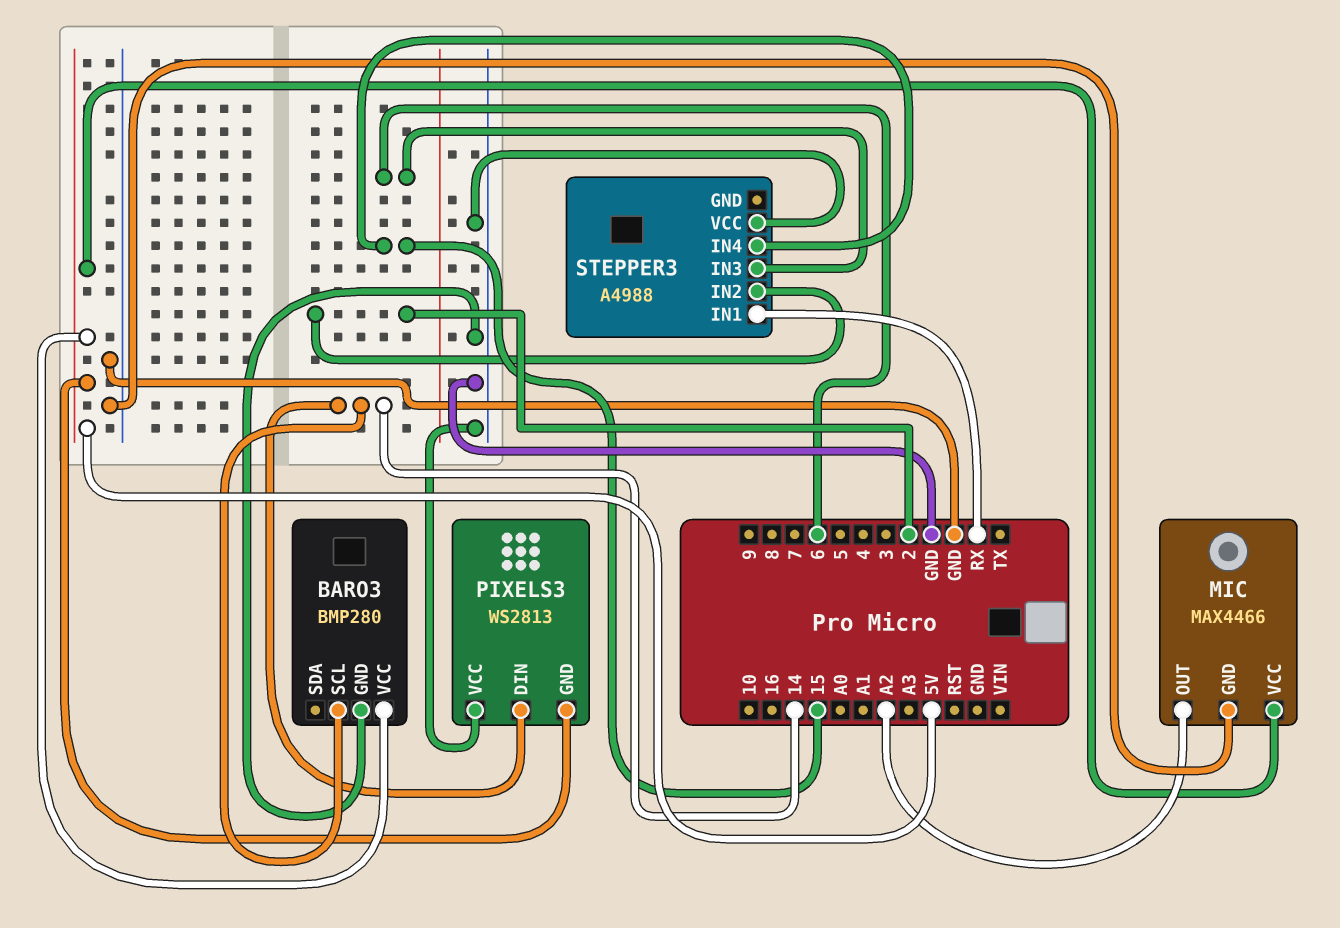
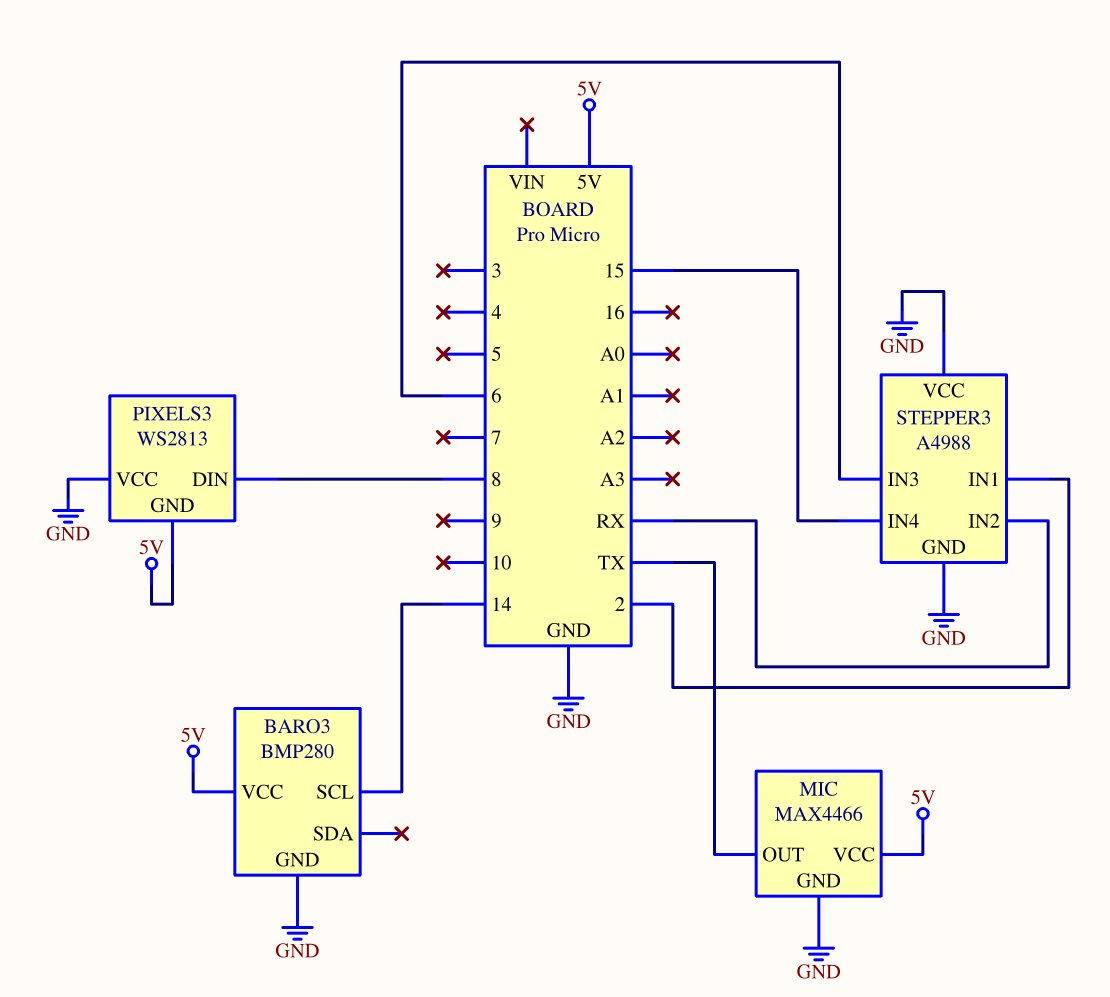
MIC pin OUT: A2 -> TX
PIXELS3 pin DIN: 14 -> 8
STEPPER3 pin GND: none -> GND
STEPPER3 pin IN1: RX -> 2
STEPPER3 pin IN2: 2 -> RX

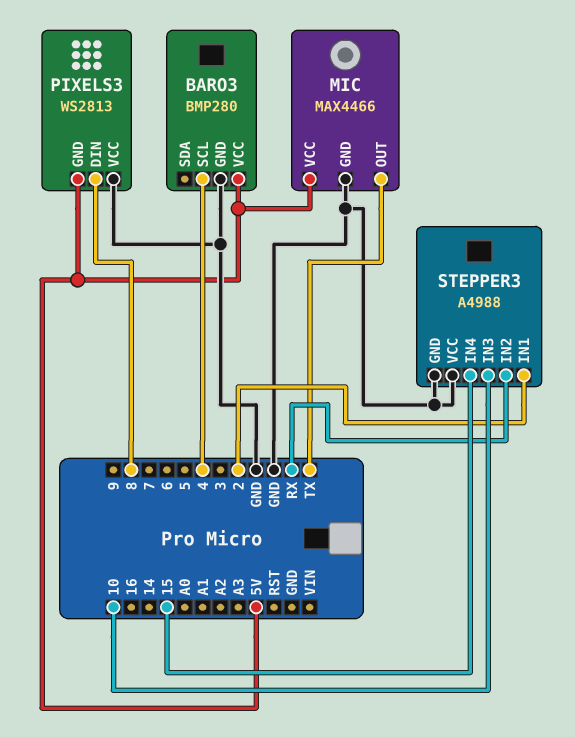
BARO3 pin SCL: 14 -> 4
STEPPER3 pin IN3: 6 -> 10

